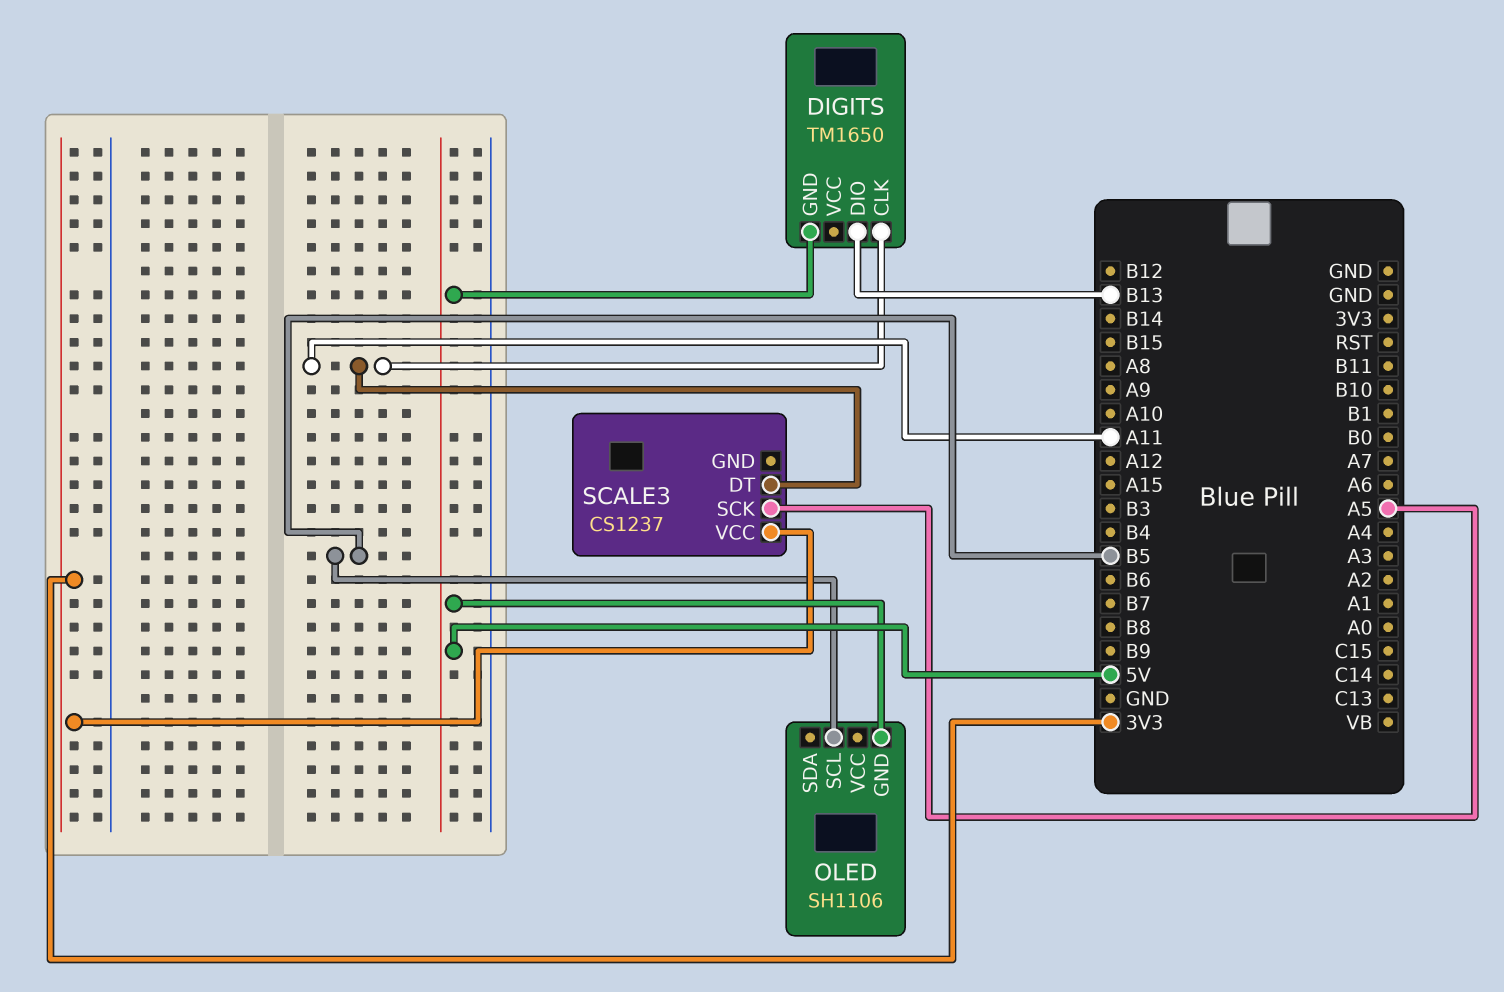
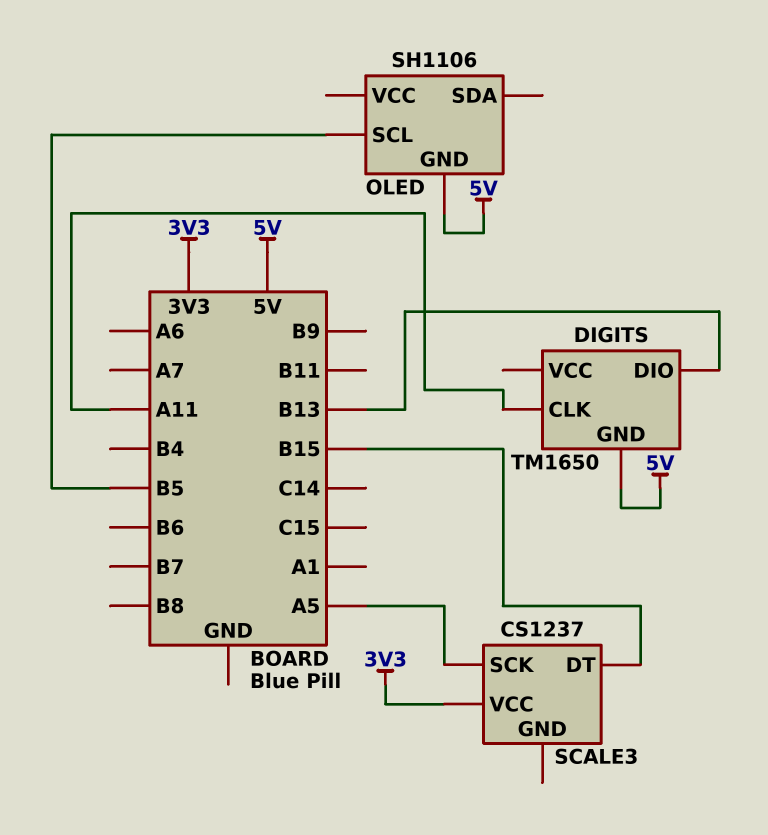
SCALE3 pin DT: A11 -> B15

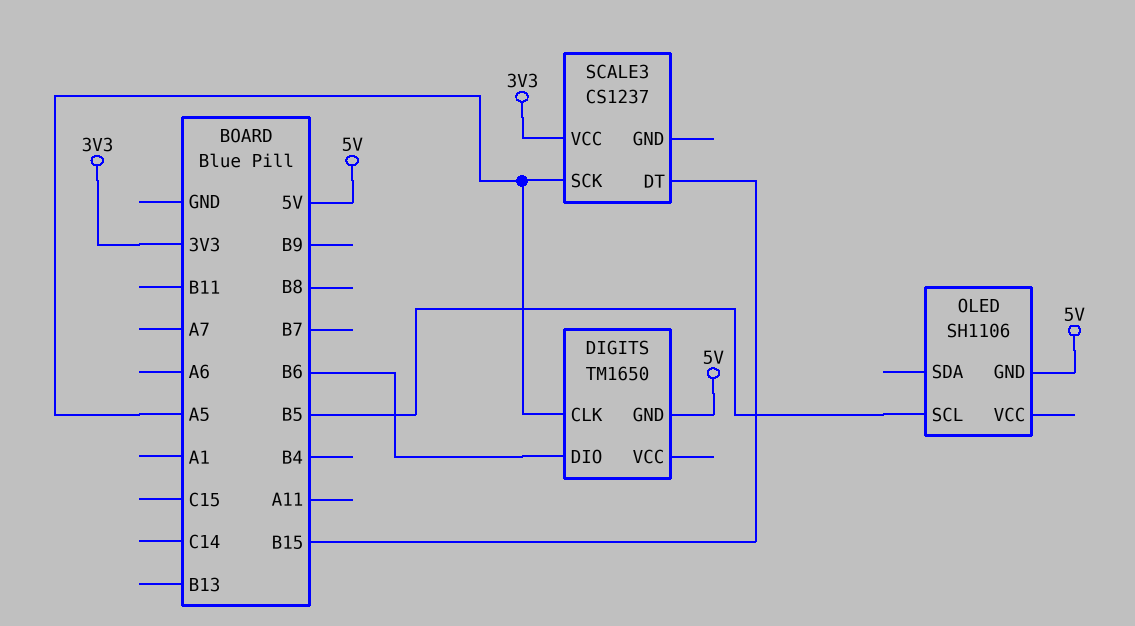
DIGITS pin CLK: A11 -> A5
DIGITS pin DIO: B13 -> B6

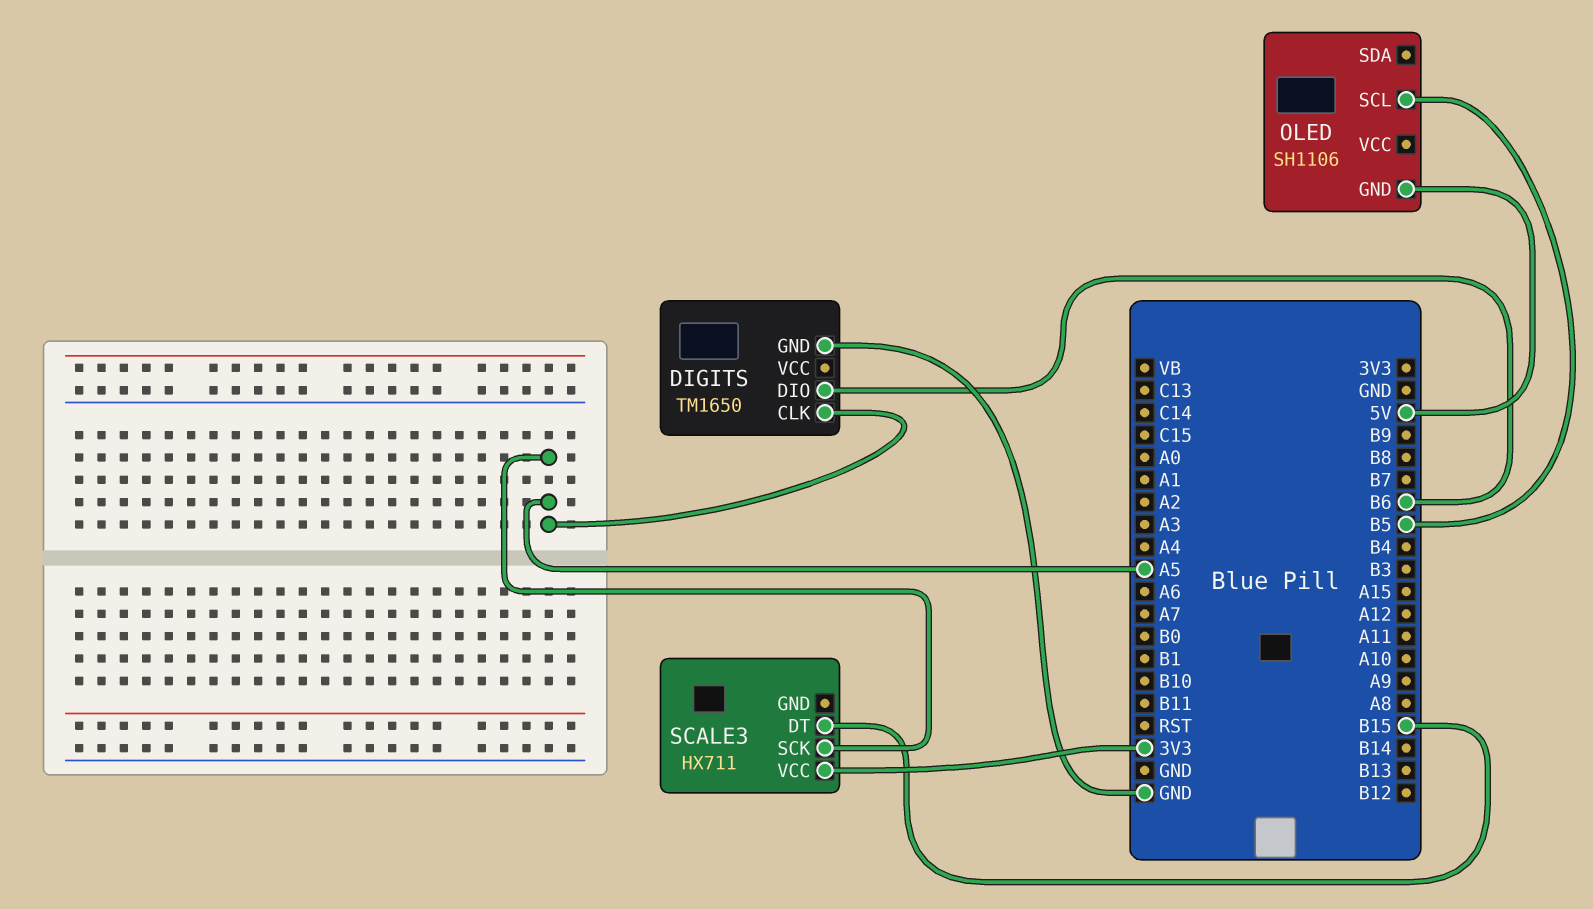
DIGITS pin GND: 5V -> GND
SCALE3: CS1237 -> HX711

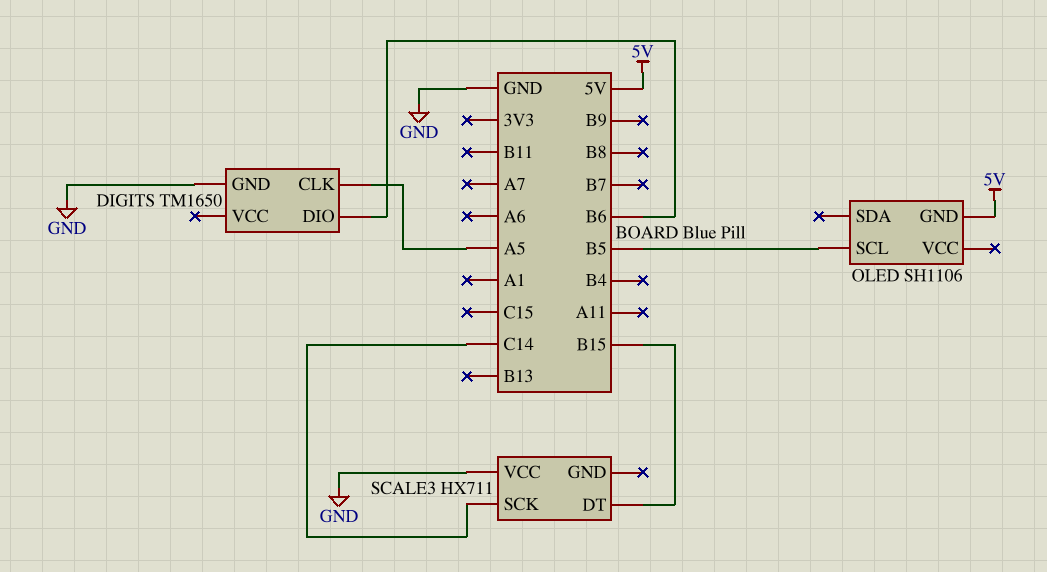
SCALE3 pin SCK: A5 -> C14
SCALE3 pin VCC: 3V3 -> GND

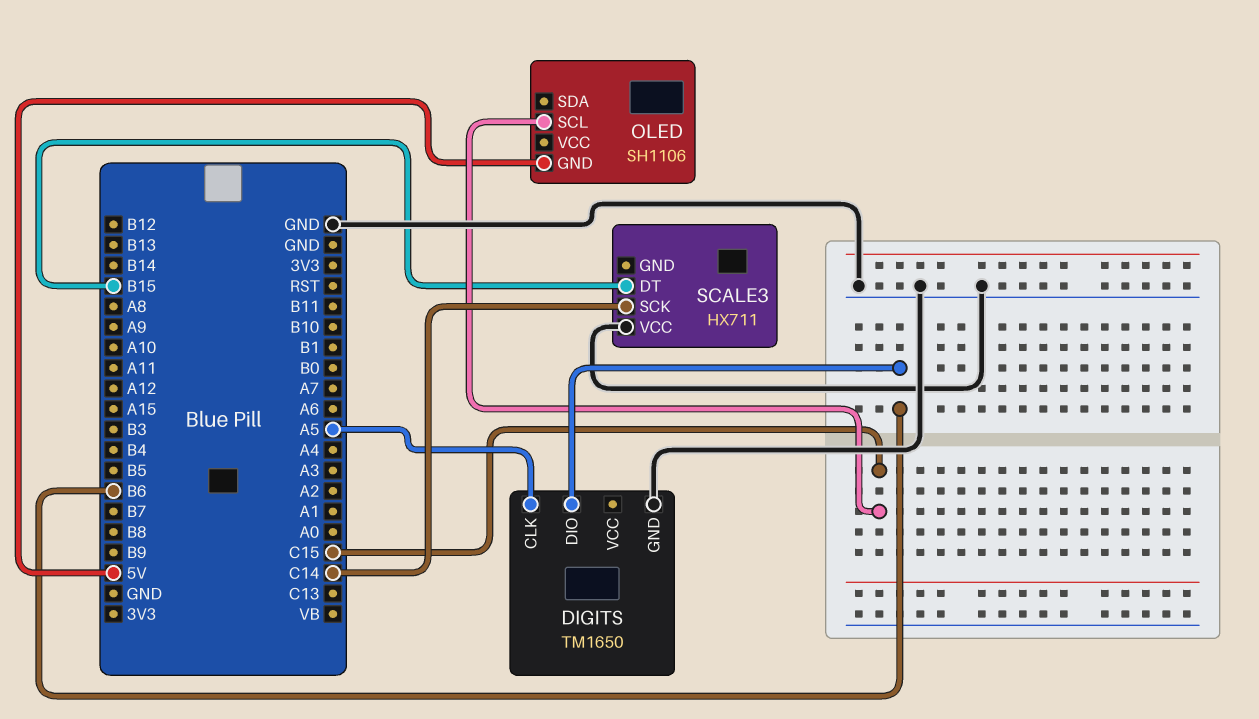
OLED pin SCL: B5 -> C15

